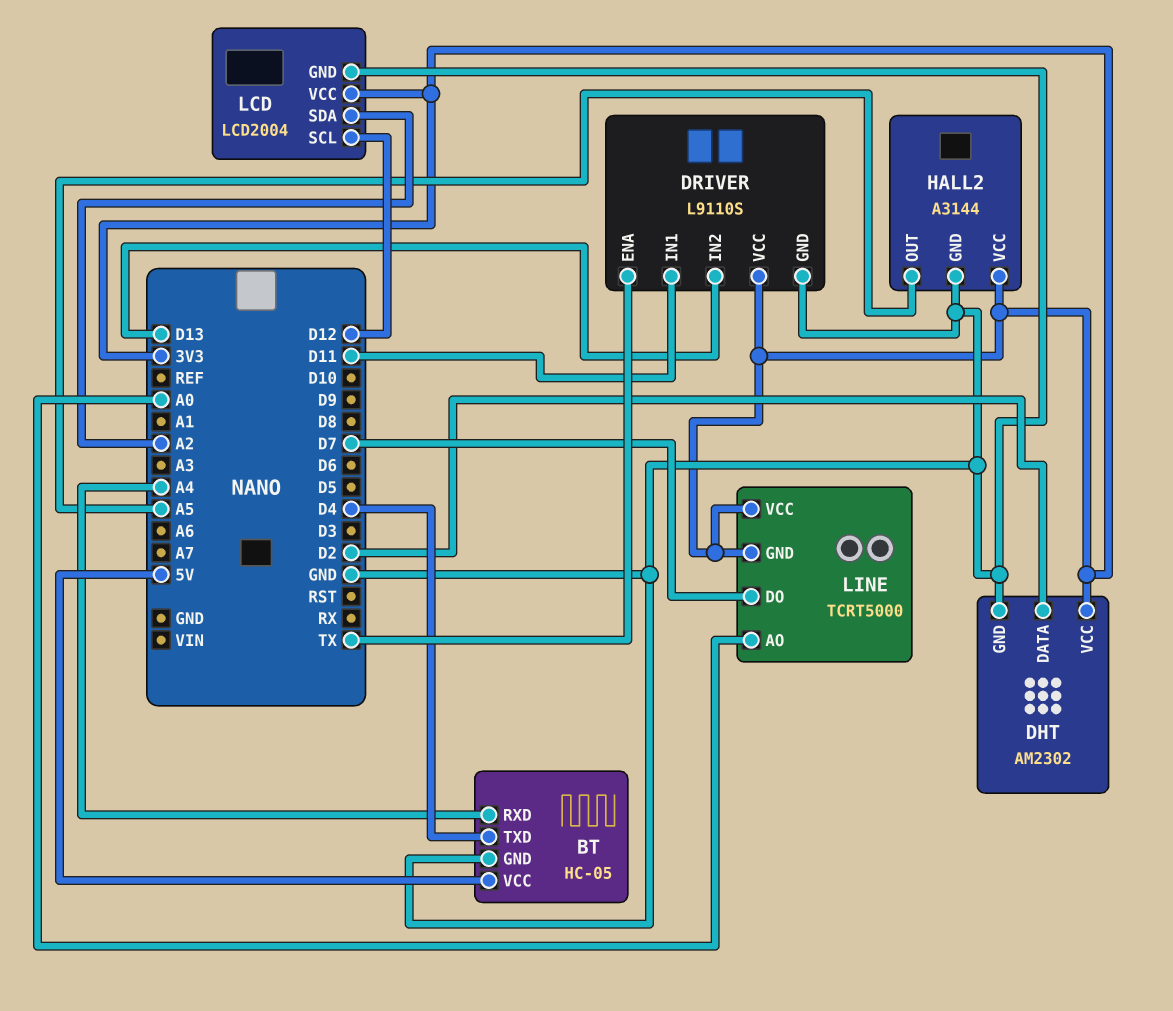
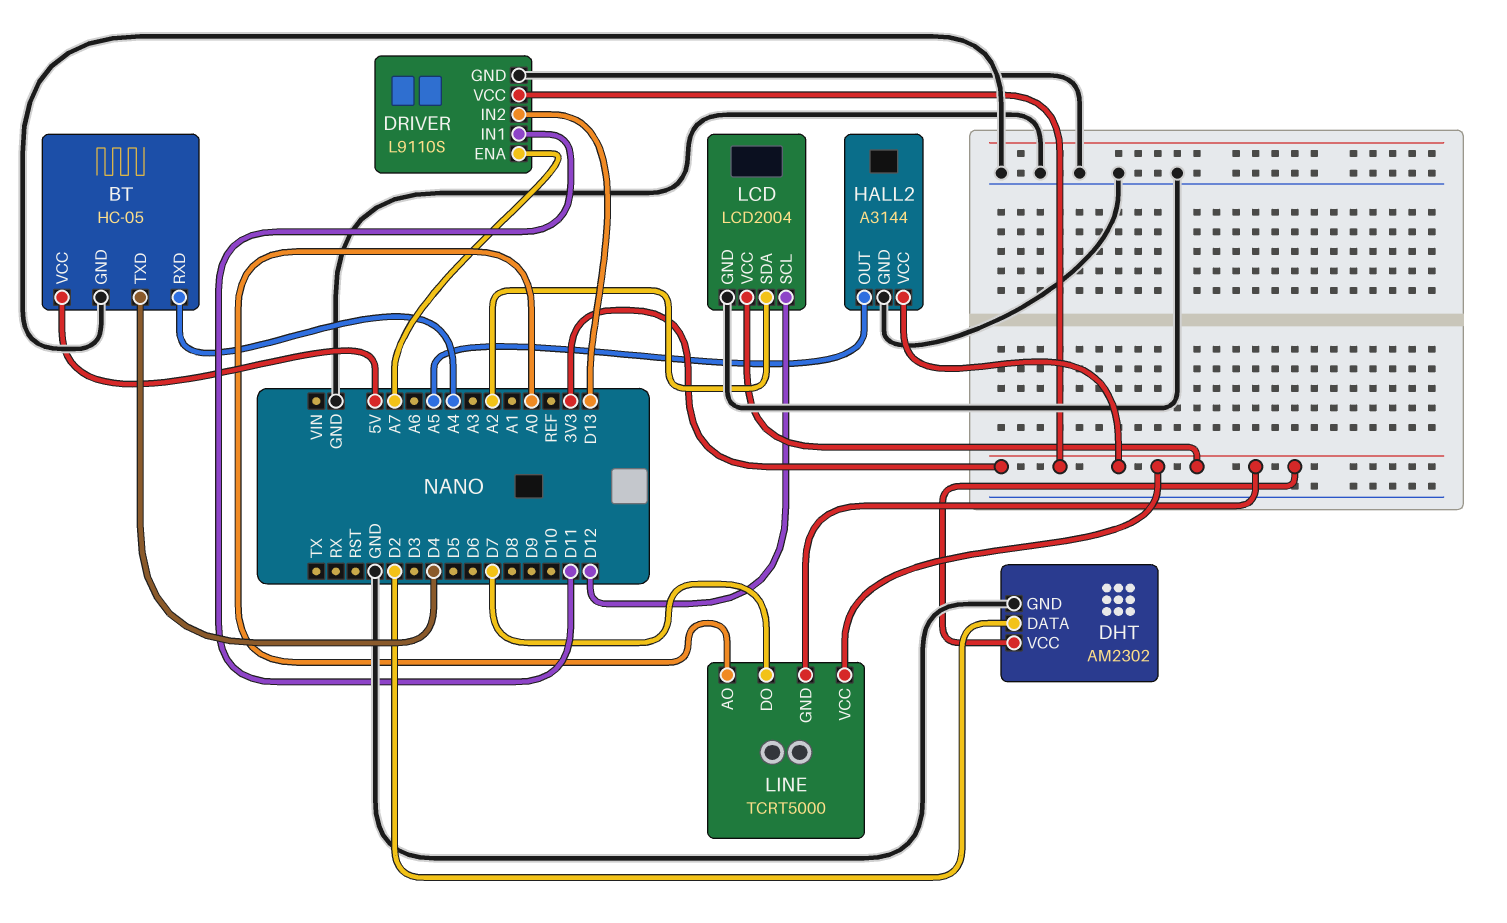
DRIVER pin ENA: TX -> A7

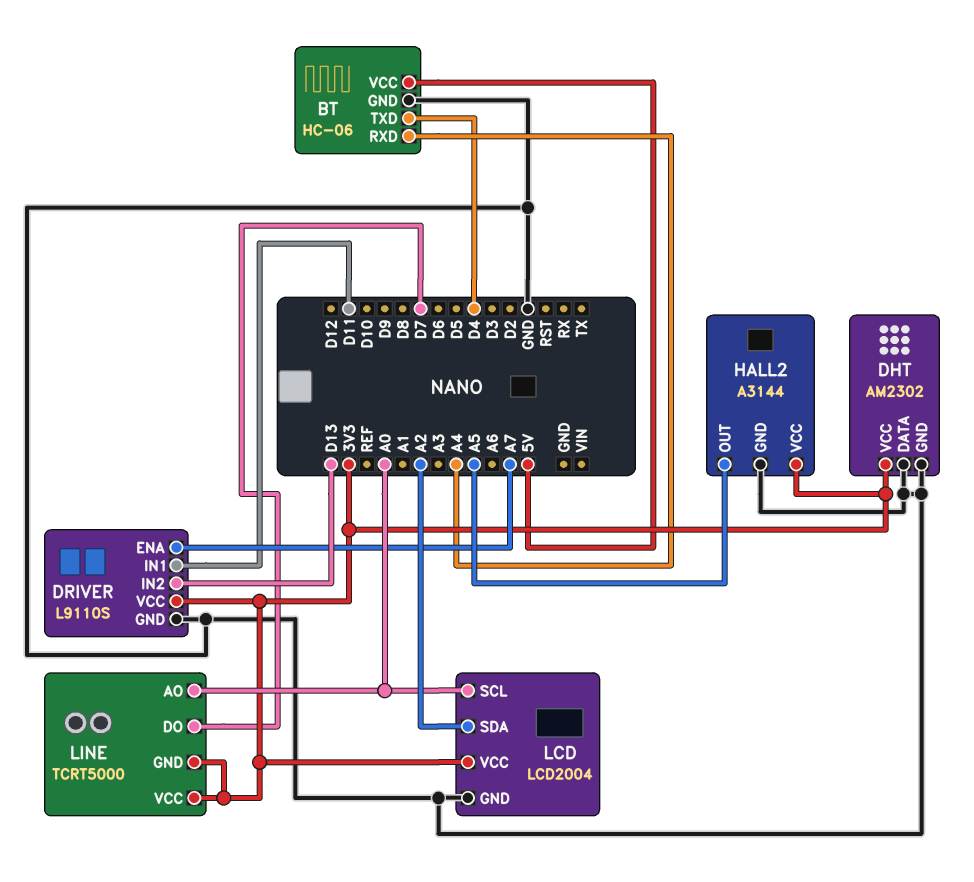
BT: HC-05 -> HC-06
DHT pin DATA: D2 -> GND
LCD pin SCL: D12 -> A0

